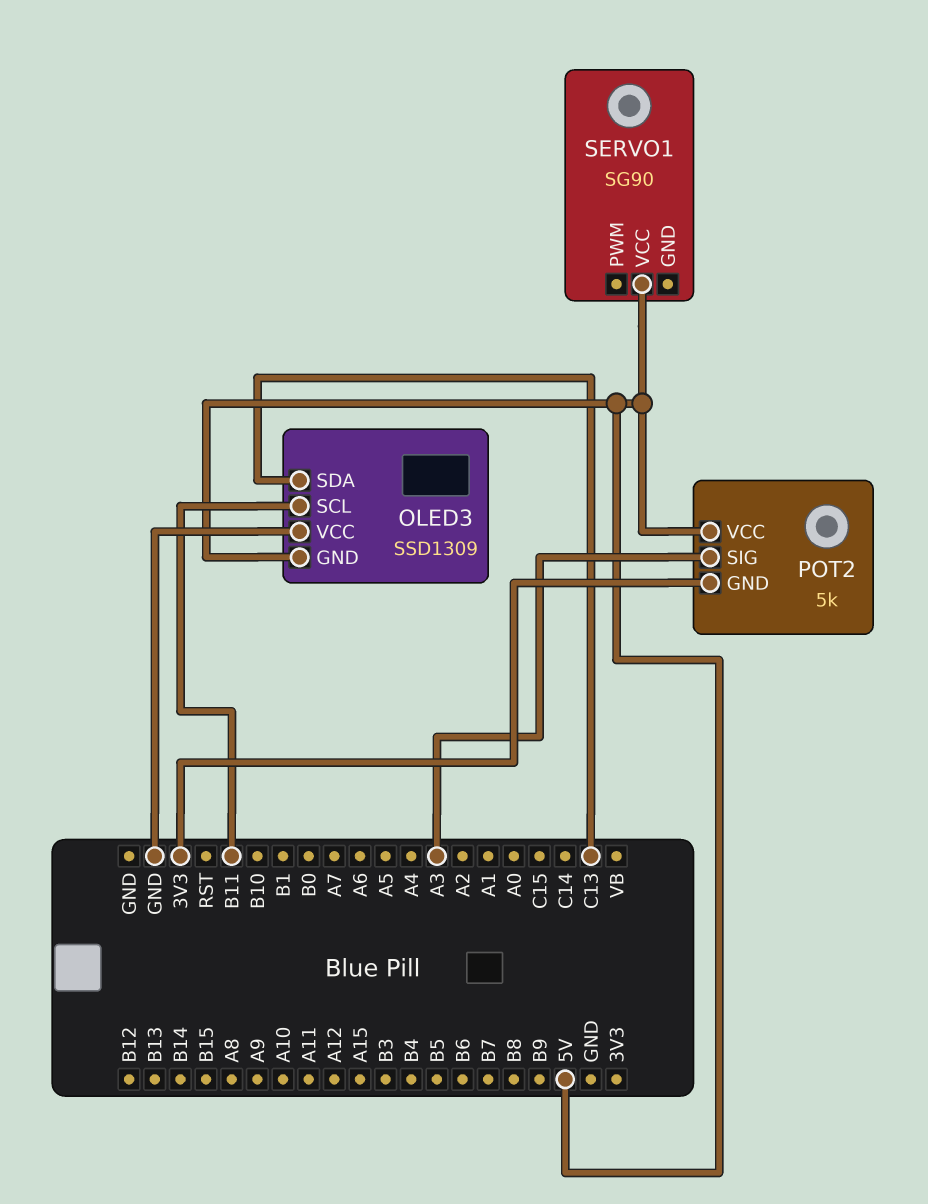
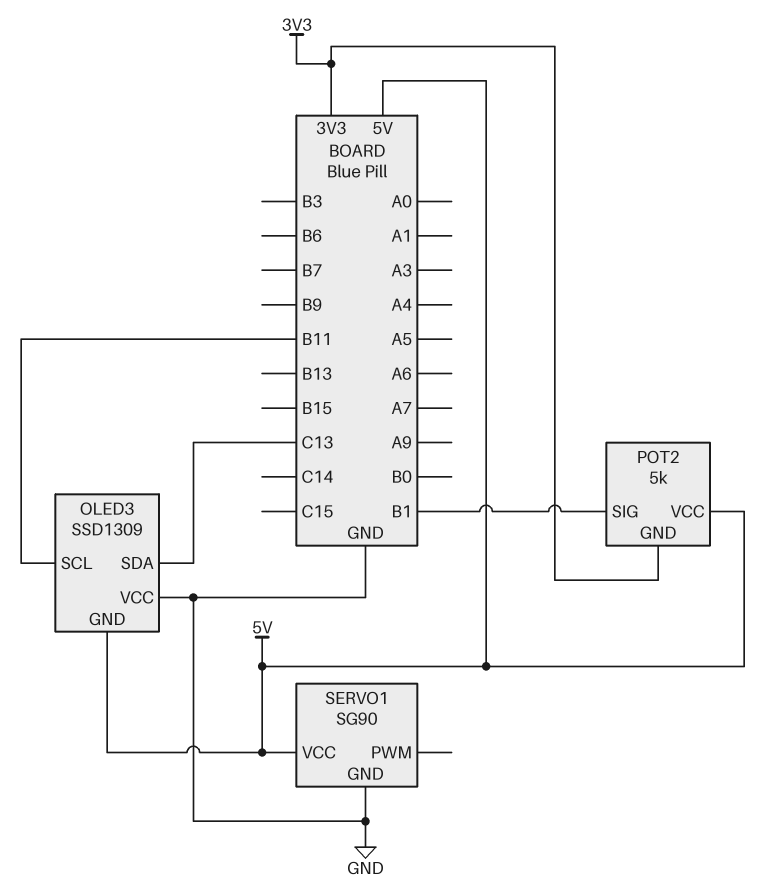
POT2 pin SIG: A3 -> B1
SERVO1 pin GND: none -> GND

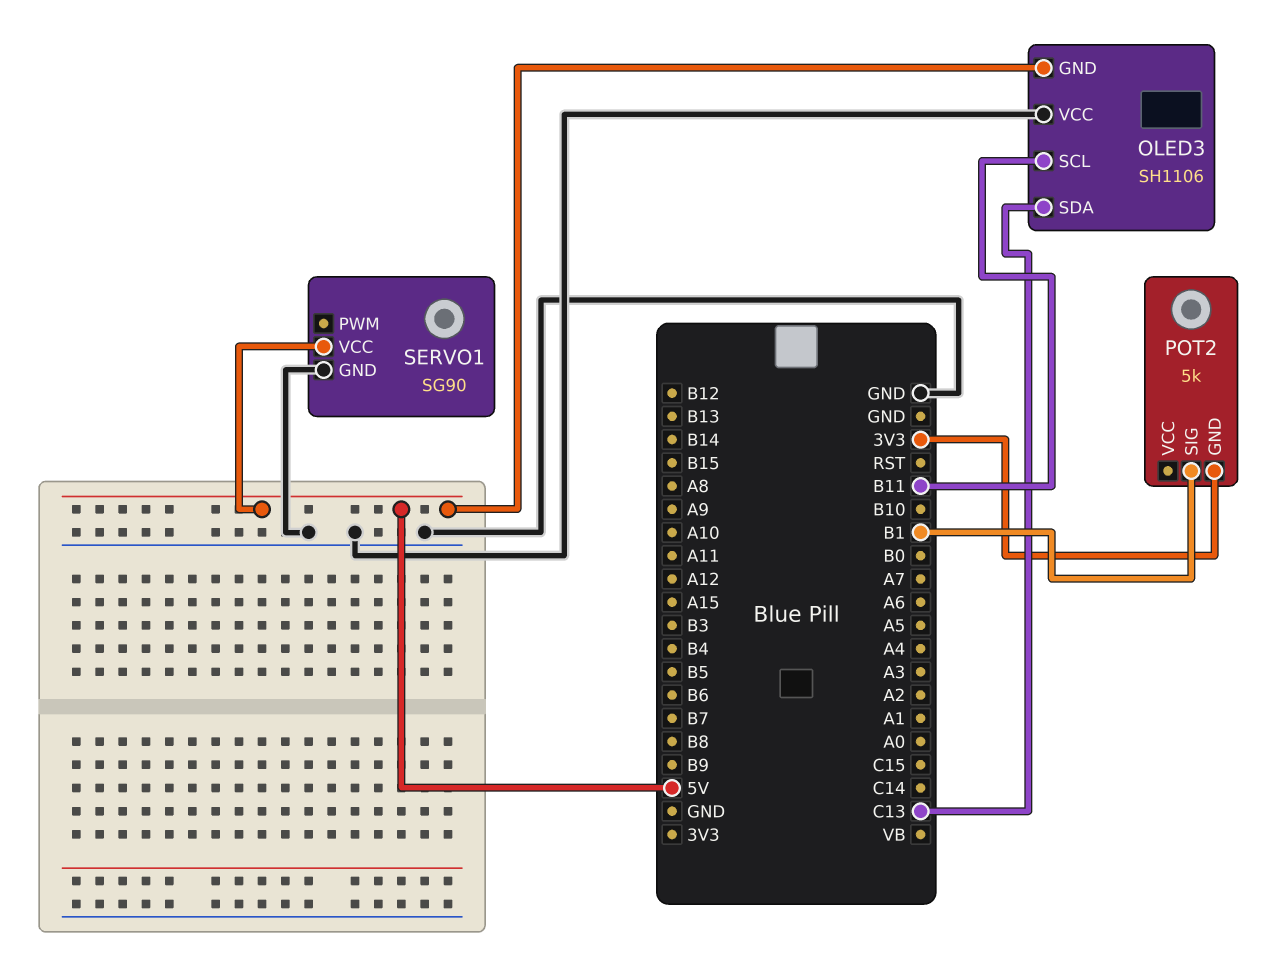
OLED3: SSD1309 -> SH1106
POT2 pin VCC: 5V -> none

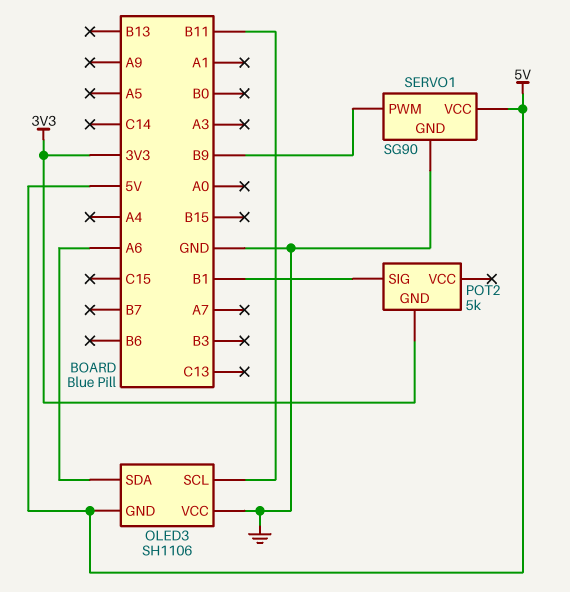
OLED3 pin SDA: C13 -> A6
SERVO1 pin PWM: none -> B9

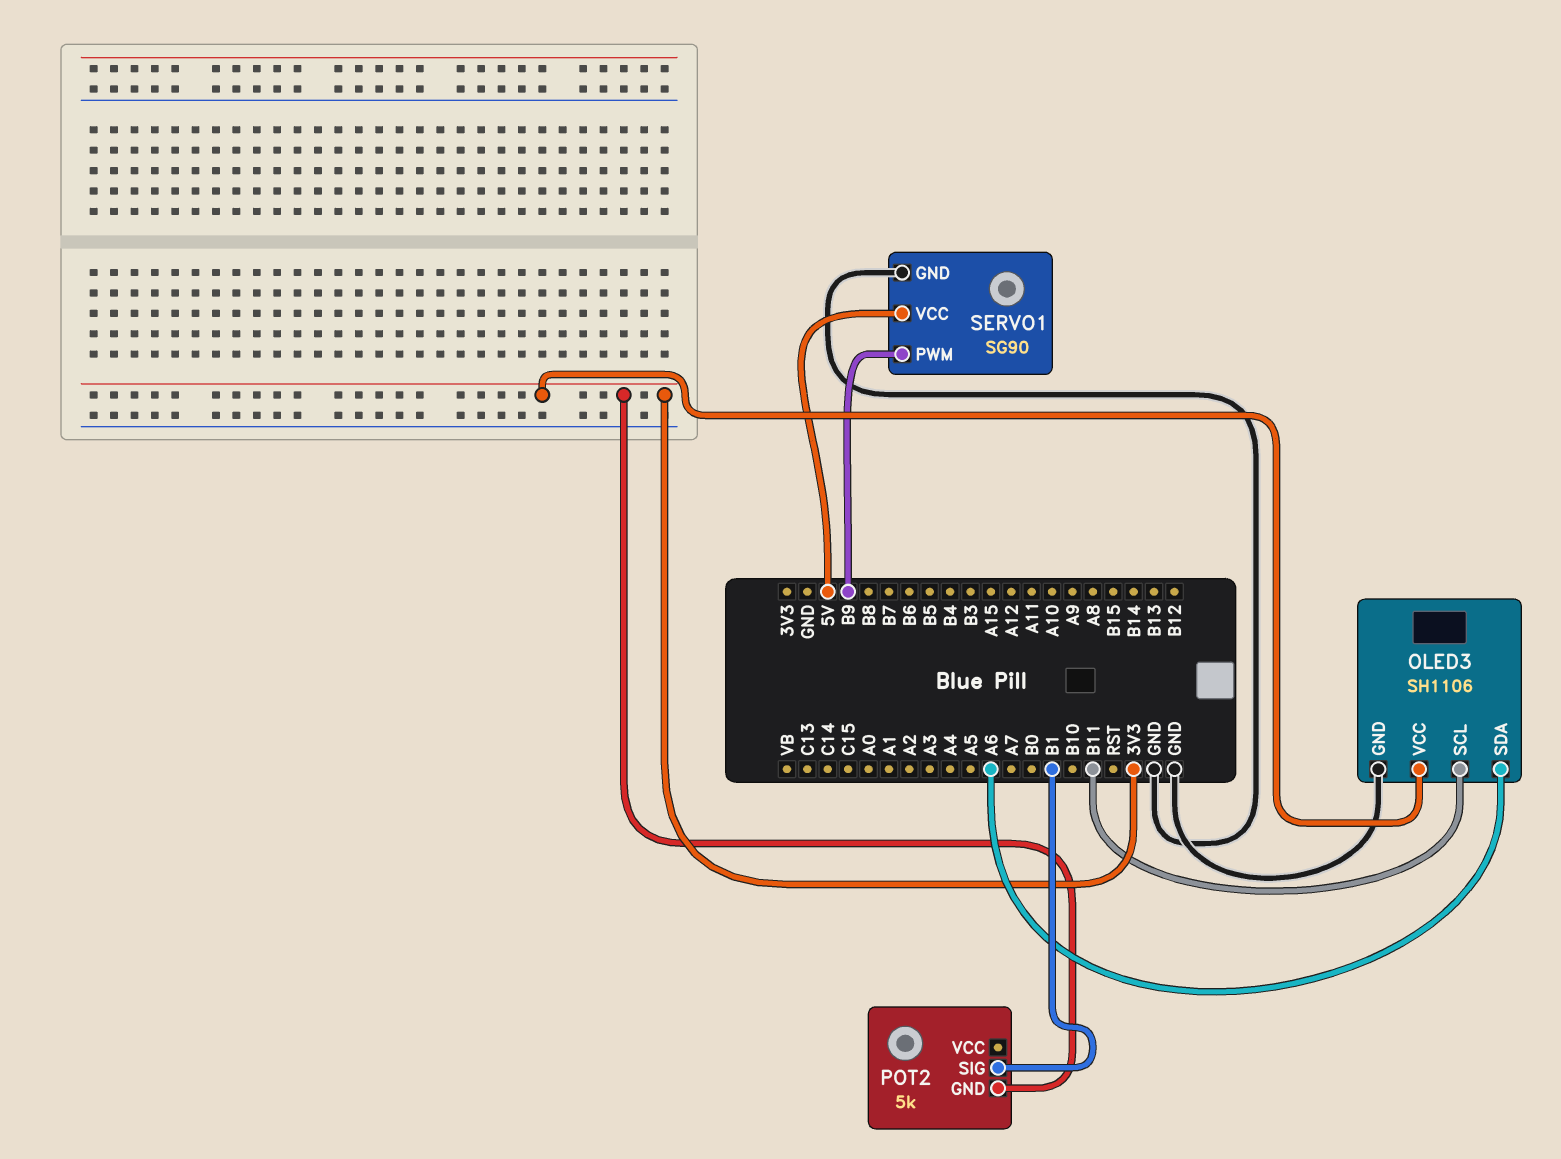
OLED3 pin GND: 5V -> GND
OLED3 pin VCC: GND -> 3V3

